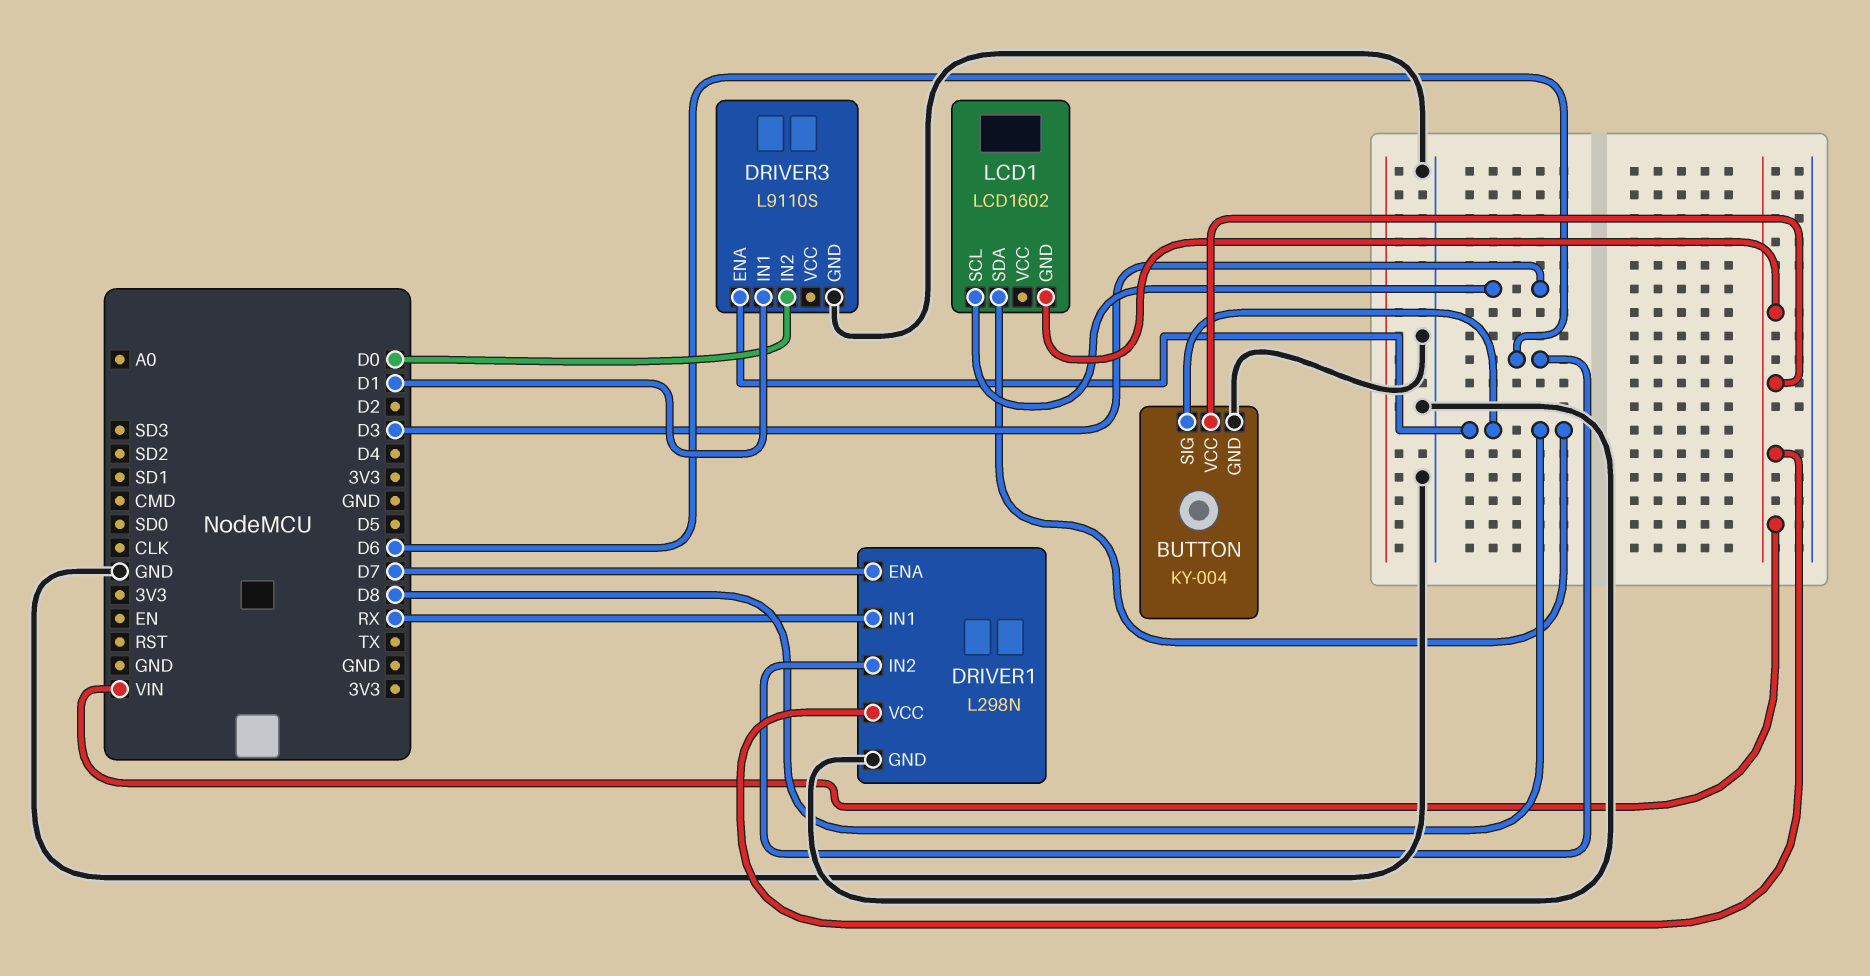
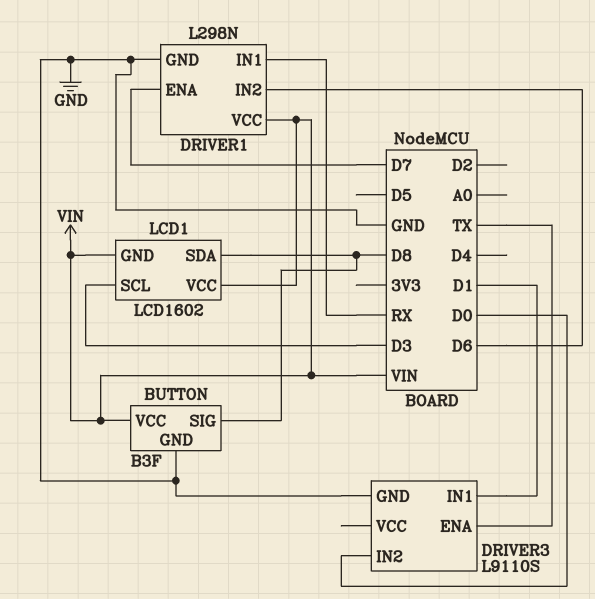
BUTTON: KY-004 -> B3F
DRIVER3 pin ENA: D8 -> TX
LCD1 pin VCC: none -> VIN

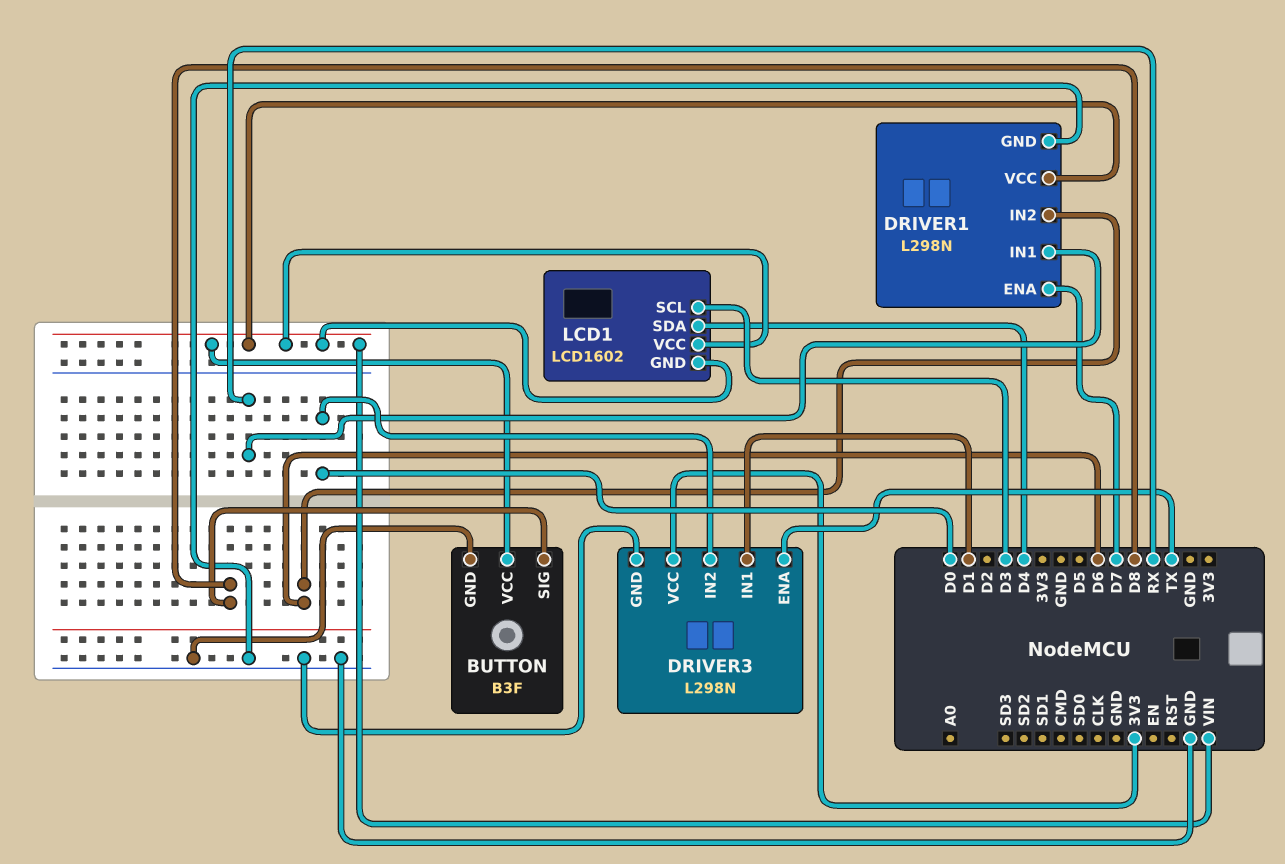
DRIVER3: L9110S -> L298N
DRIVER3 pin VCC: none -> 3V3
LCD1 pin SDA: D8 -> D4

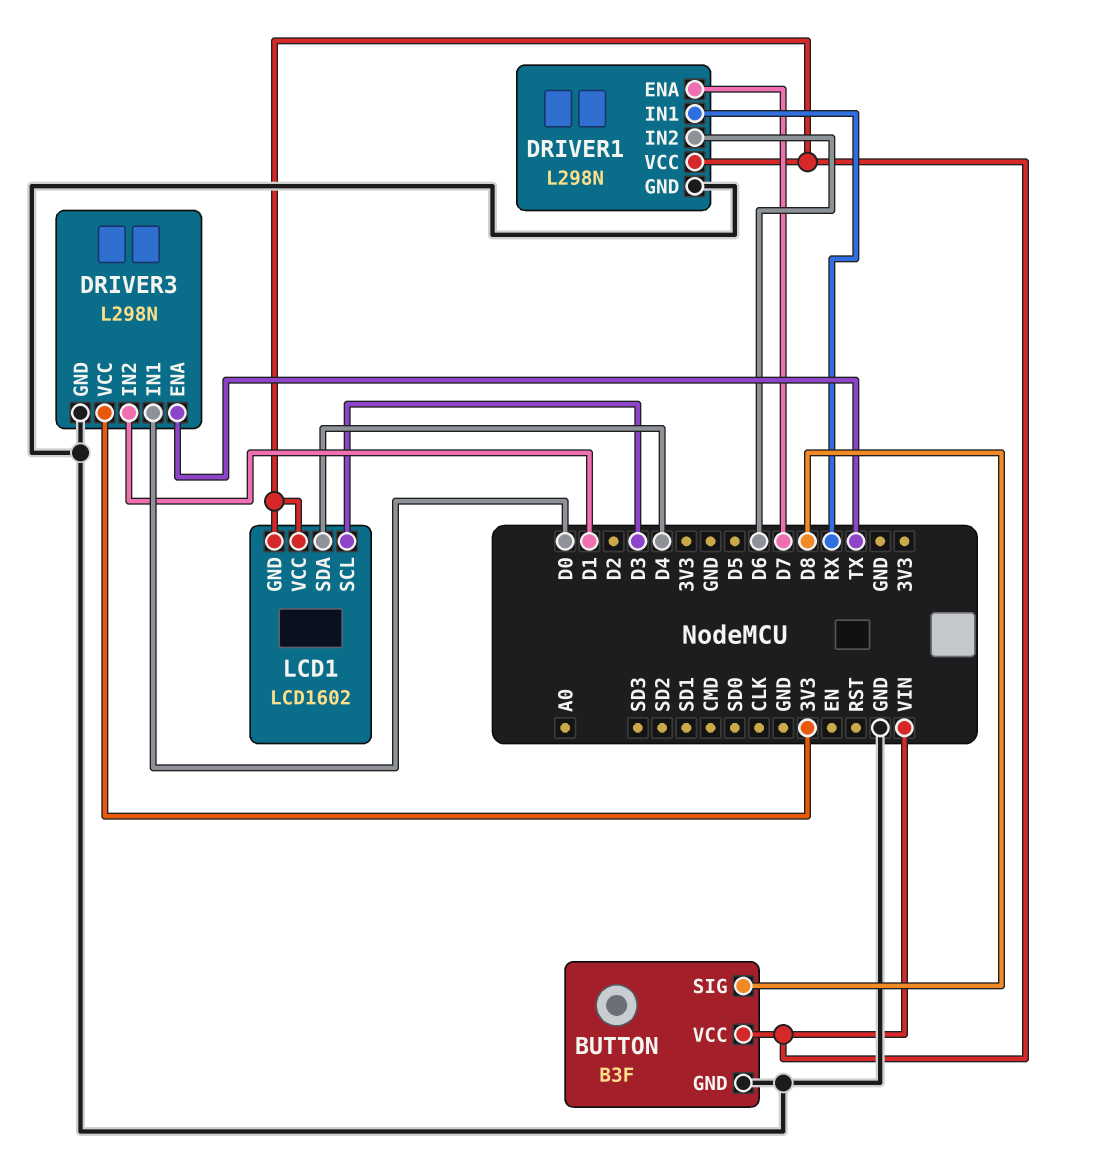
DRIVER3 pin IN1: D1 -> D0
DRIVER3 pin IN2: D0 -> D1

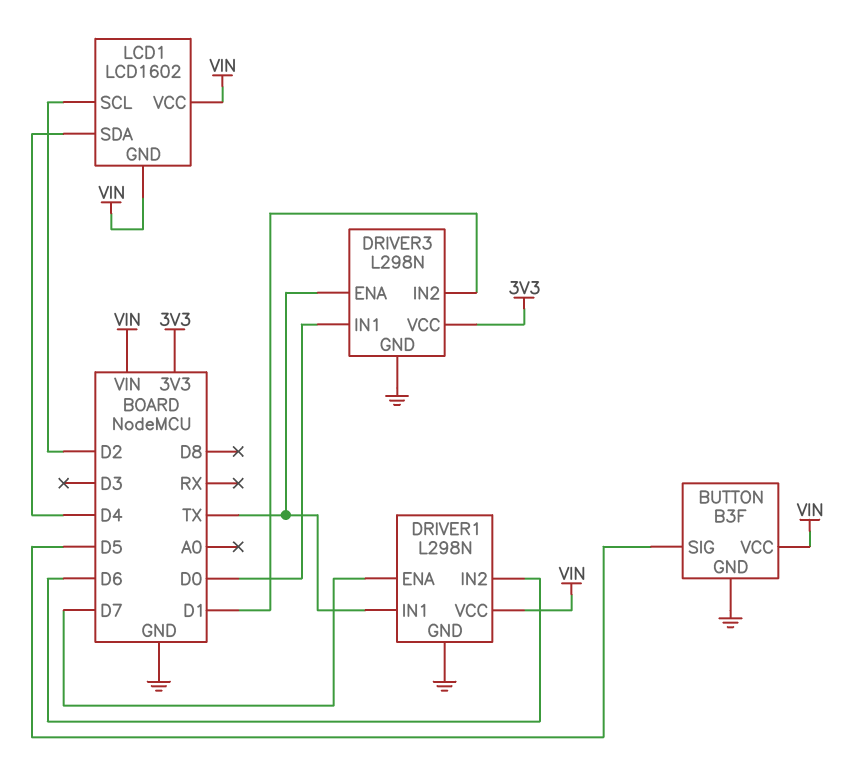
BUTTON pin SIG: D8 -> D5
DRIVER1 pin IN1: RX -> TX
LCD1 pin SCL: D3 -> D2

